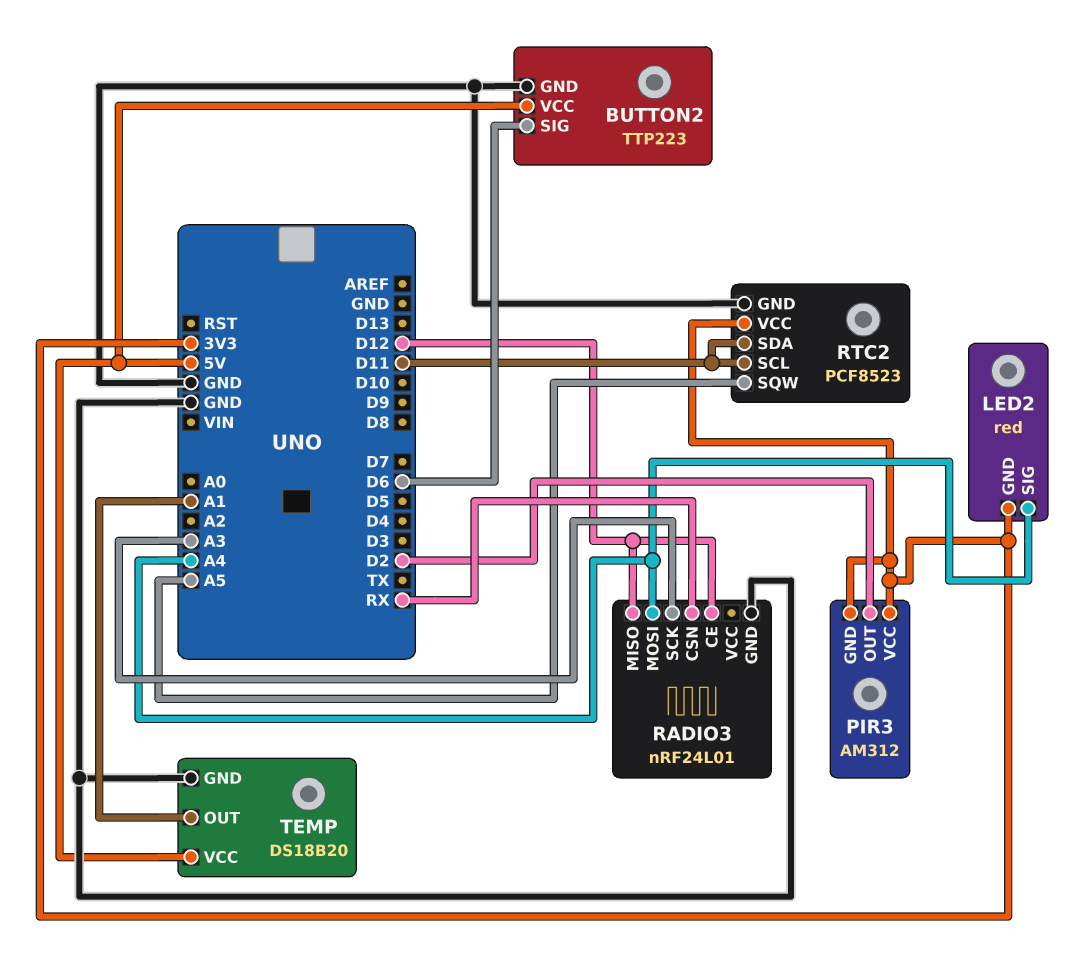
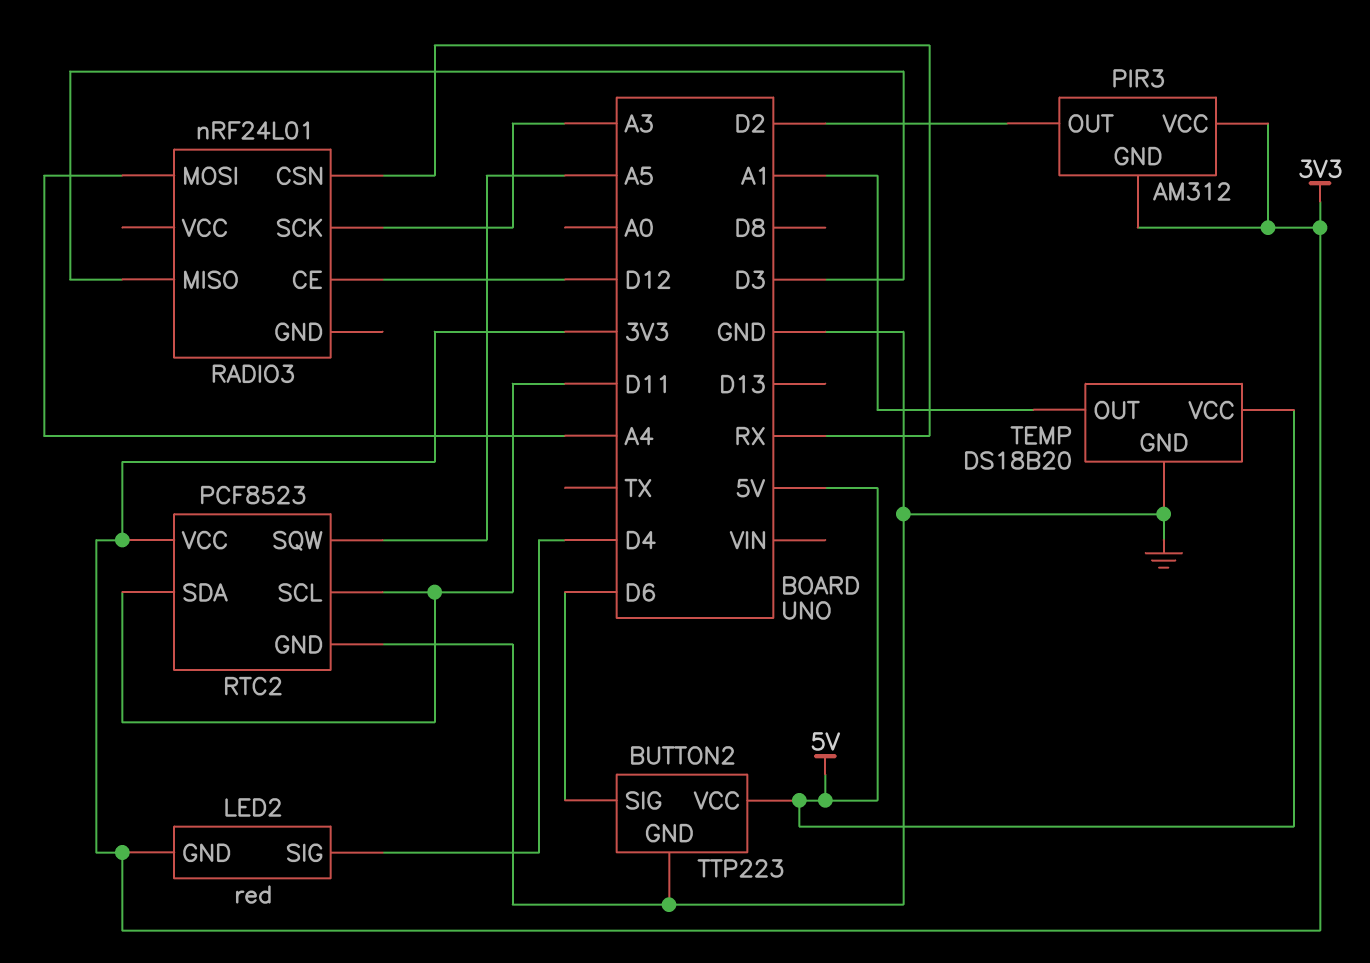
LED2 pin SIG: A4 -> D4
RADIO3 pin GND: GND -> none
RADIO3 pin MISO: D12 -> D3

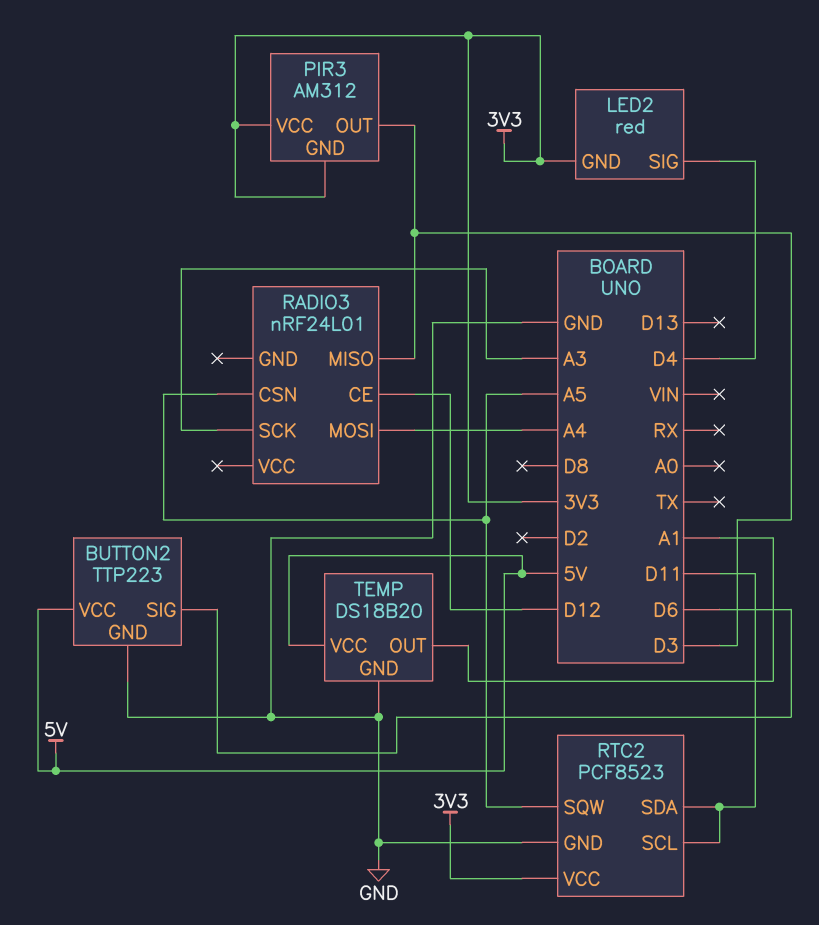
PIR3 pin OUT: D2 -> D3
RADIO3 pin CSN: RX -> A5

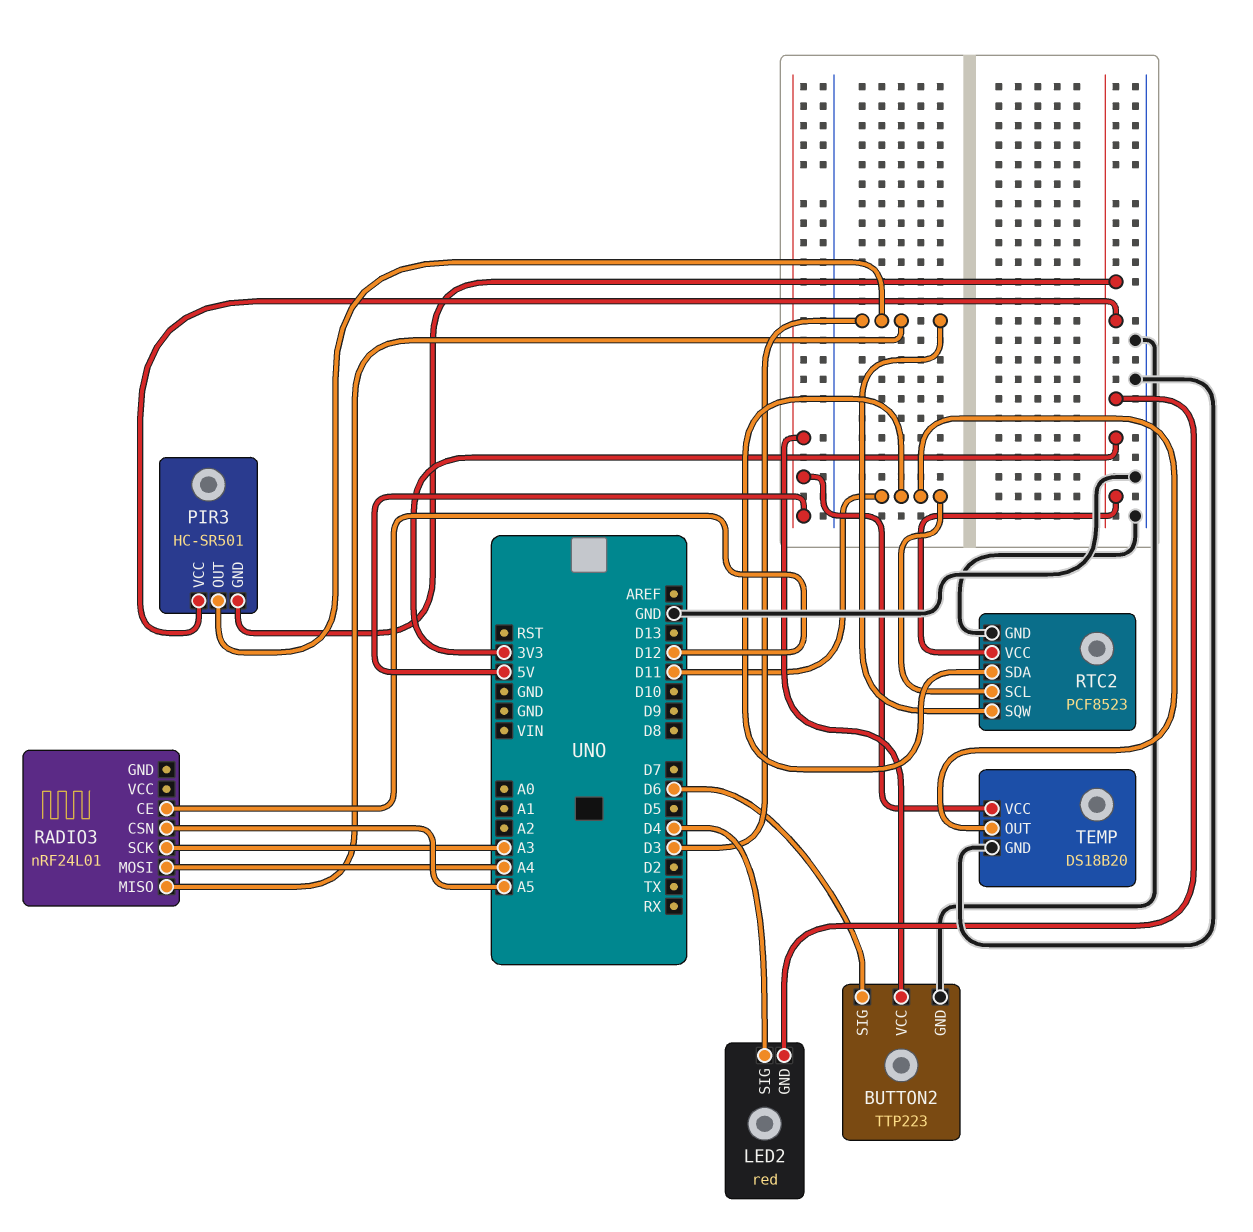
PIR3: AM312 -> HC-SR501
RTC2 pin SQW: A5 -> D3
TEMP pin OUT: A1 -> D11

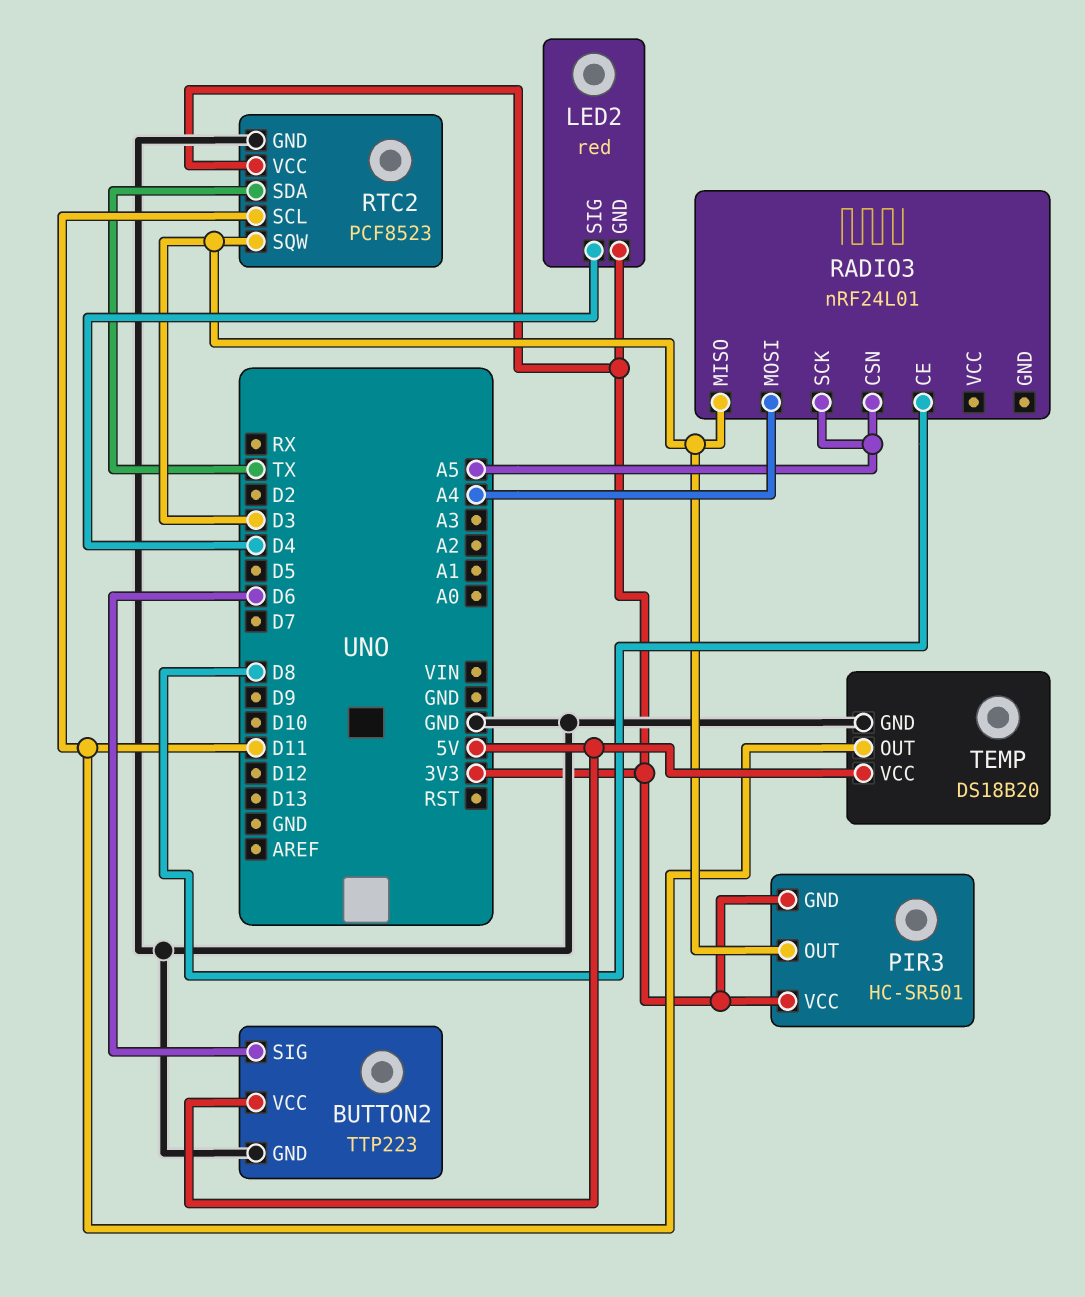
RADIO3 pin CE: D12 -> D8
RADIO3 pin SCK: A3 -> A5
RTC2 pin SDA: D11 -> TX

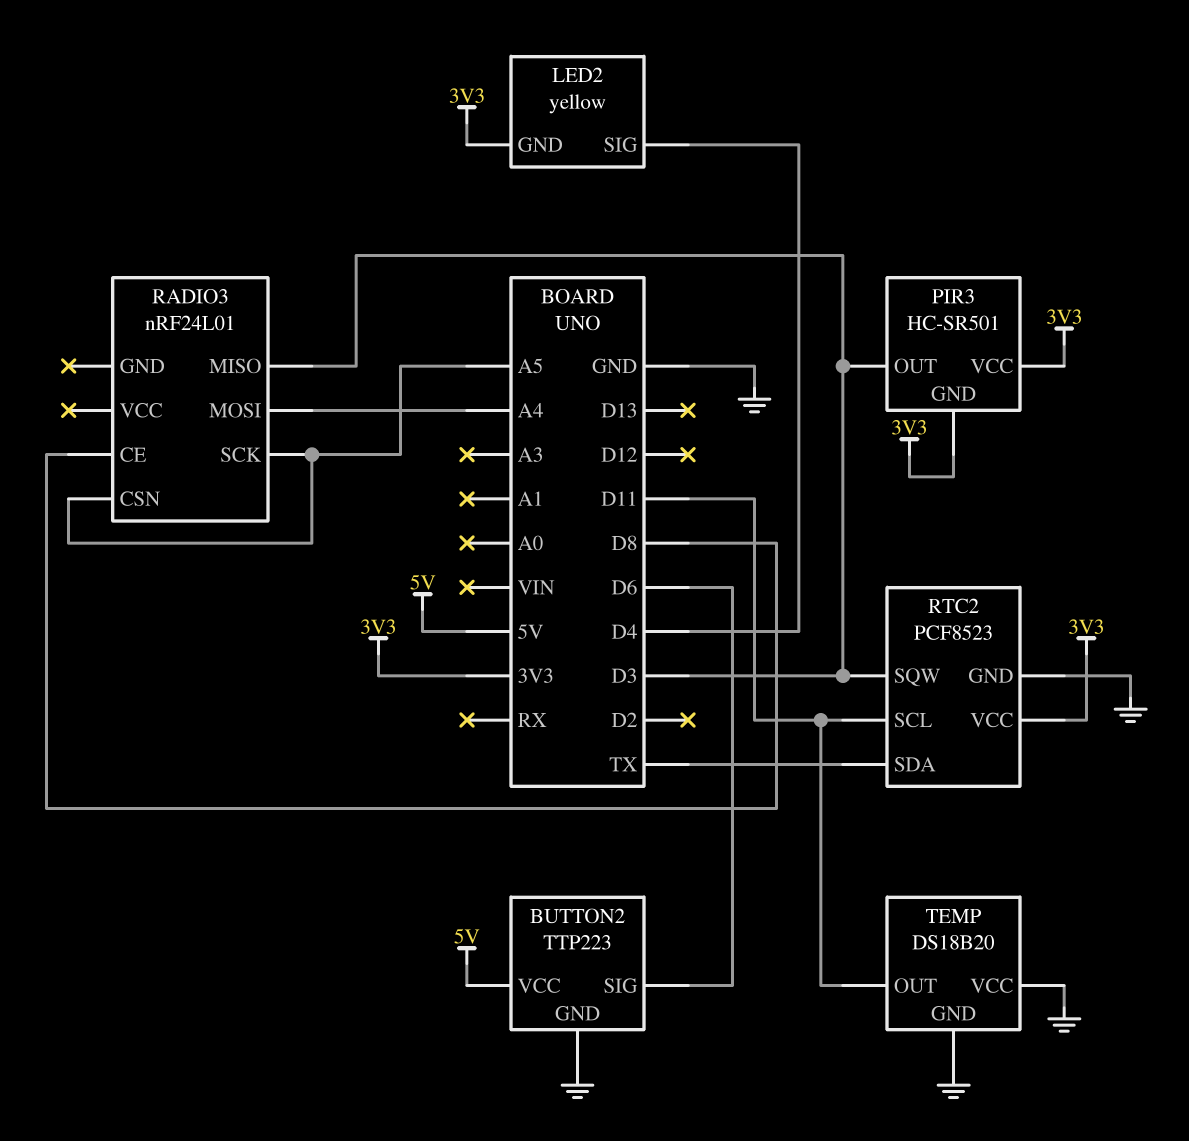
LED2: red -> yellow
TEMP pin VCC: 5V -> GND

